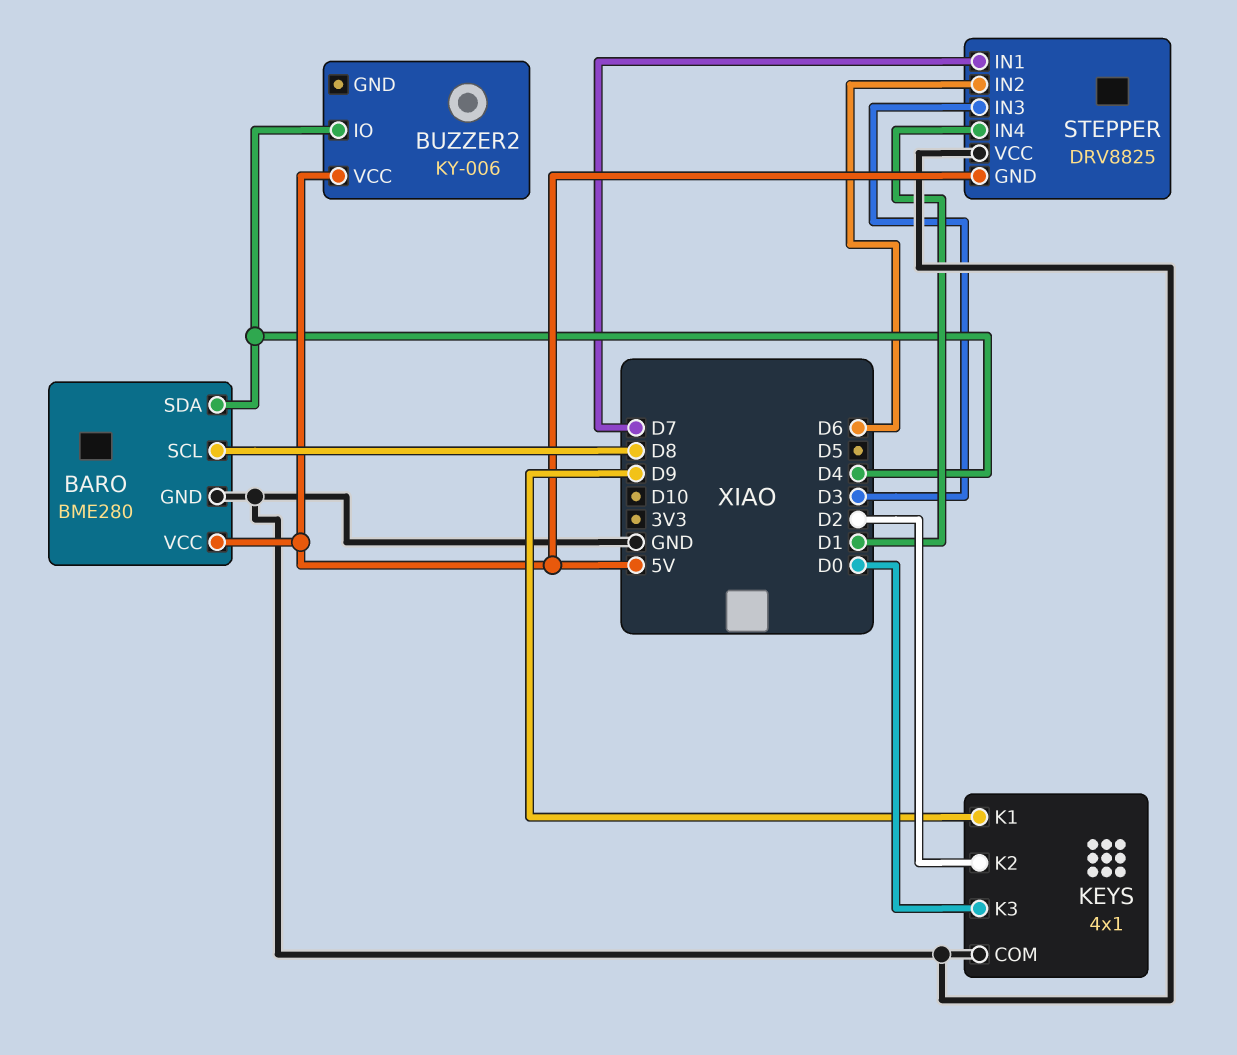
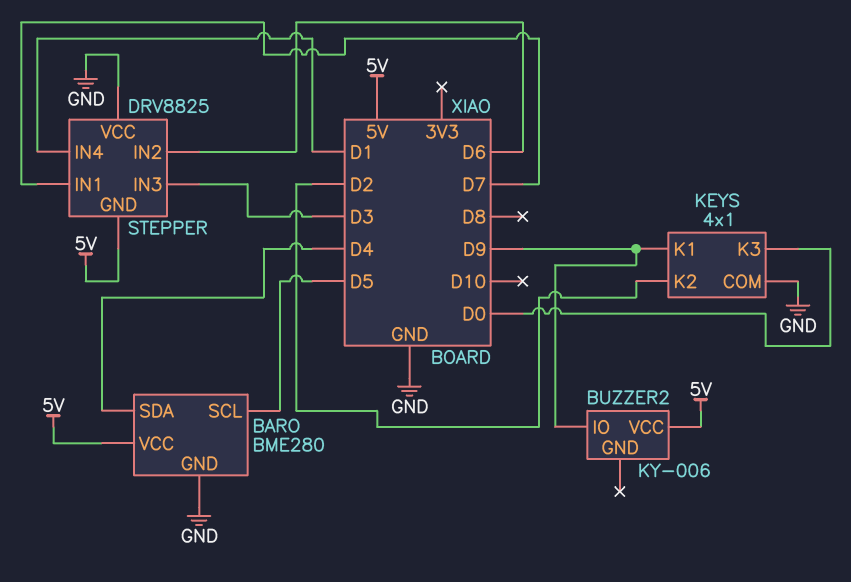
BARO pin SCL: D8 -> D5
BUZZER2 pin IO: D4 -> D9

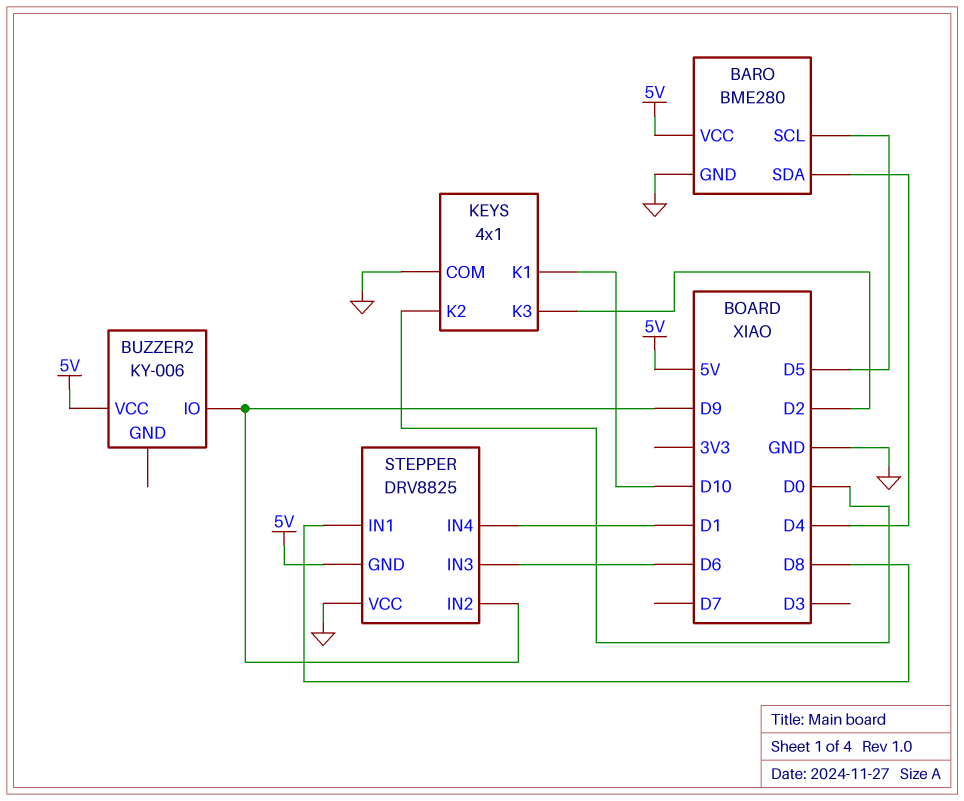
KEYS pin K1: D9 -> D10
KEYS pin K2: D2 -> D0
KEYS pin K3: D0 -> D2
STEPPER pin IN1: D7 -> D8
STEPPER pin IN2: D6 -> D9
STEPPER pin IN3: D3 -> D6

